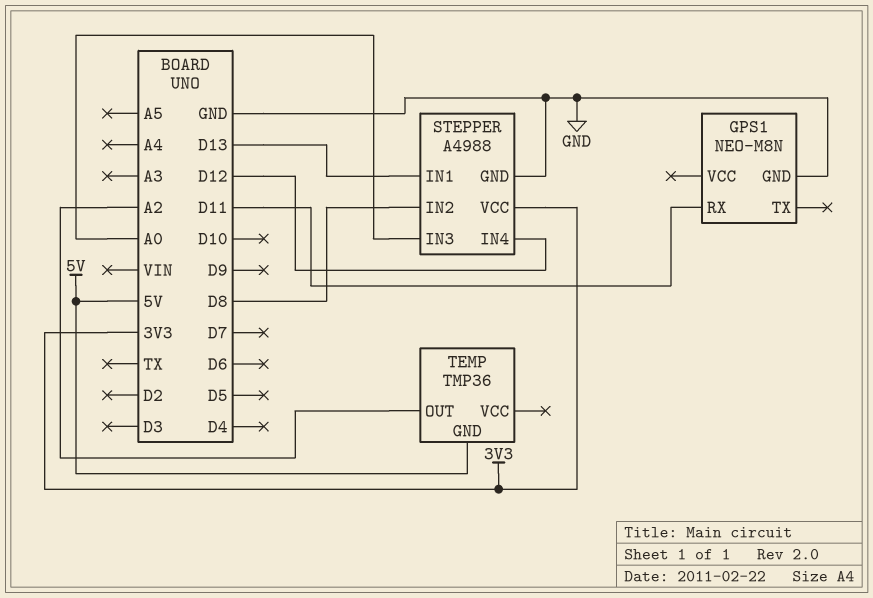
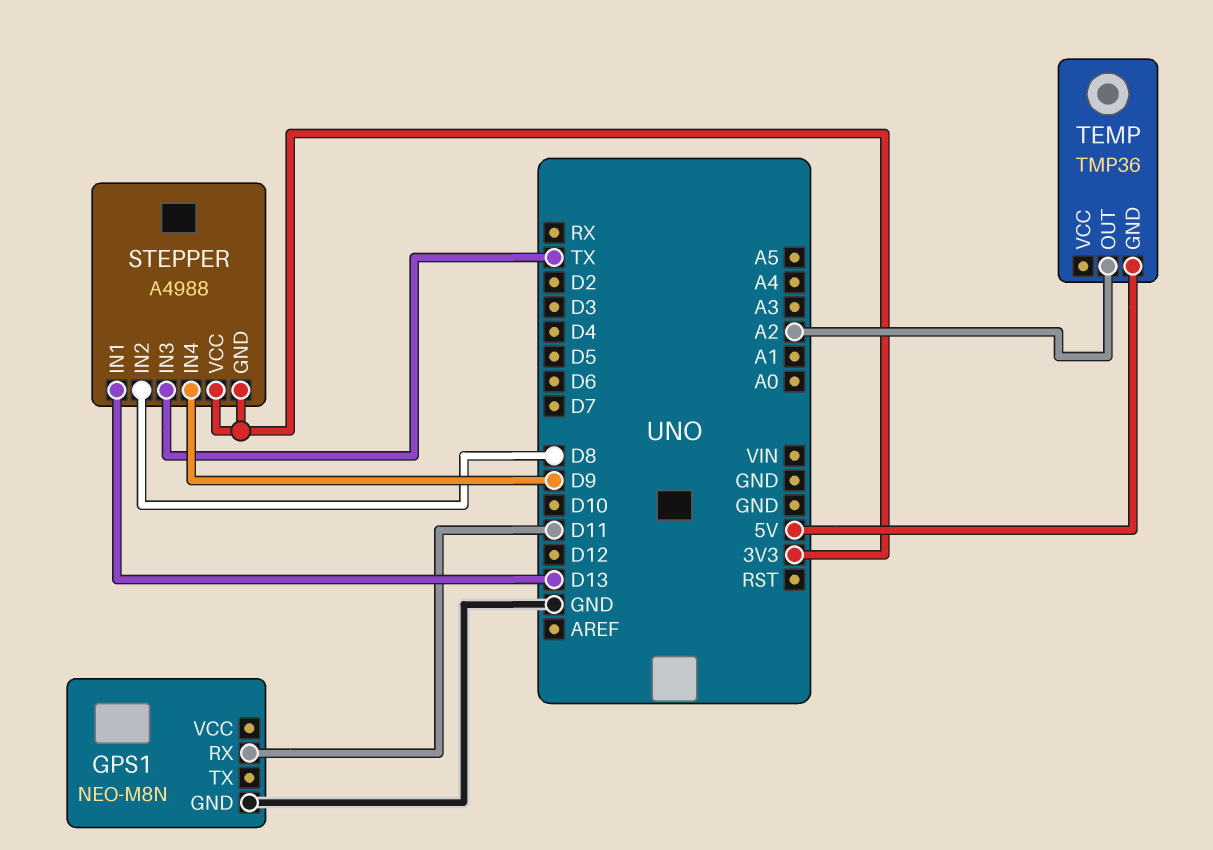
STEPPER pin GND: GND -> 3V3
STEPPER pin IN3: A0 -> TX
STEPPER pin IN4: D12 -> D9

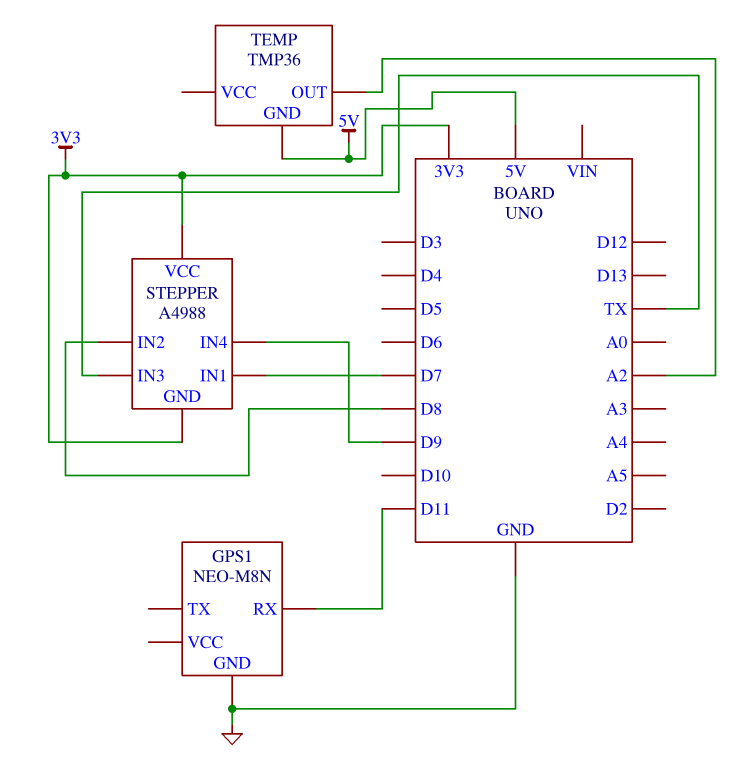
STEPPER pin IN1: D13 -> D7

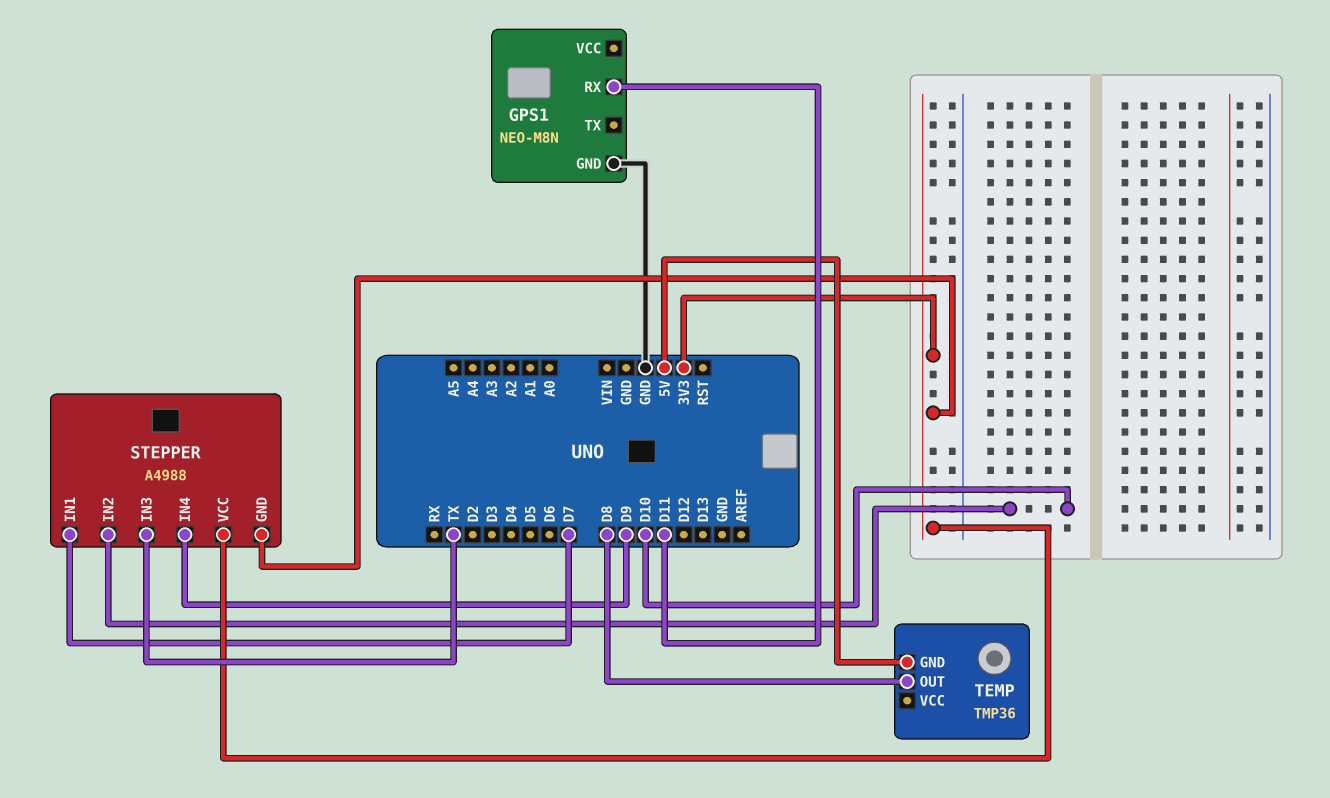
STEPPER pin IN2: D8 -> D10
TEMP pin OUT: A2 -> D8

